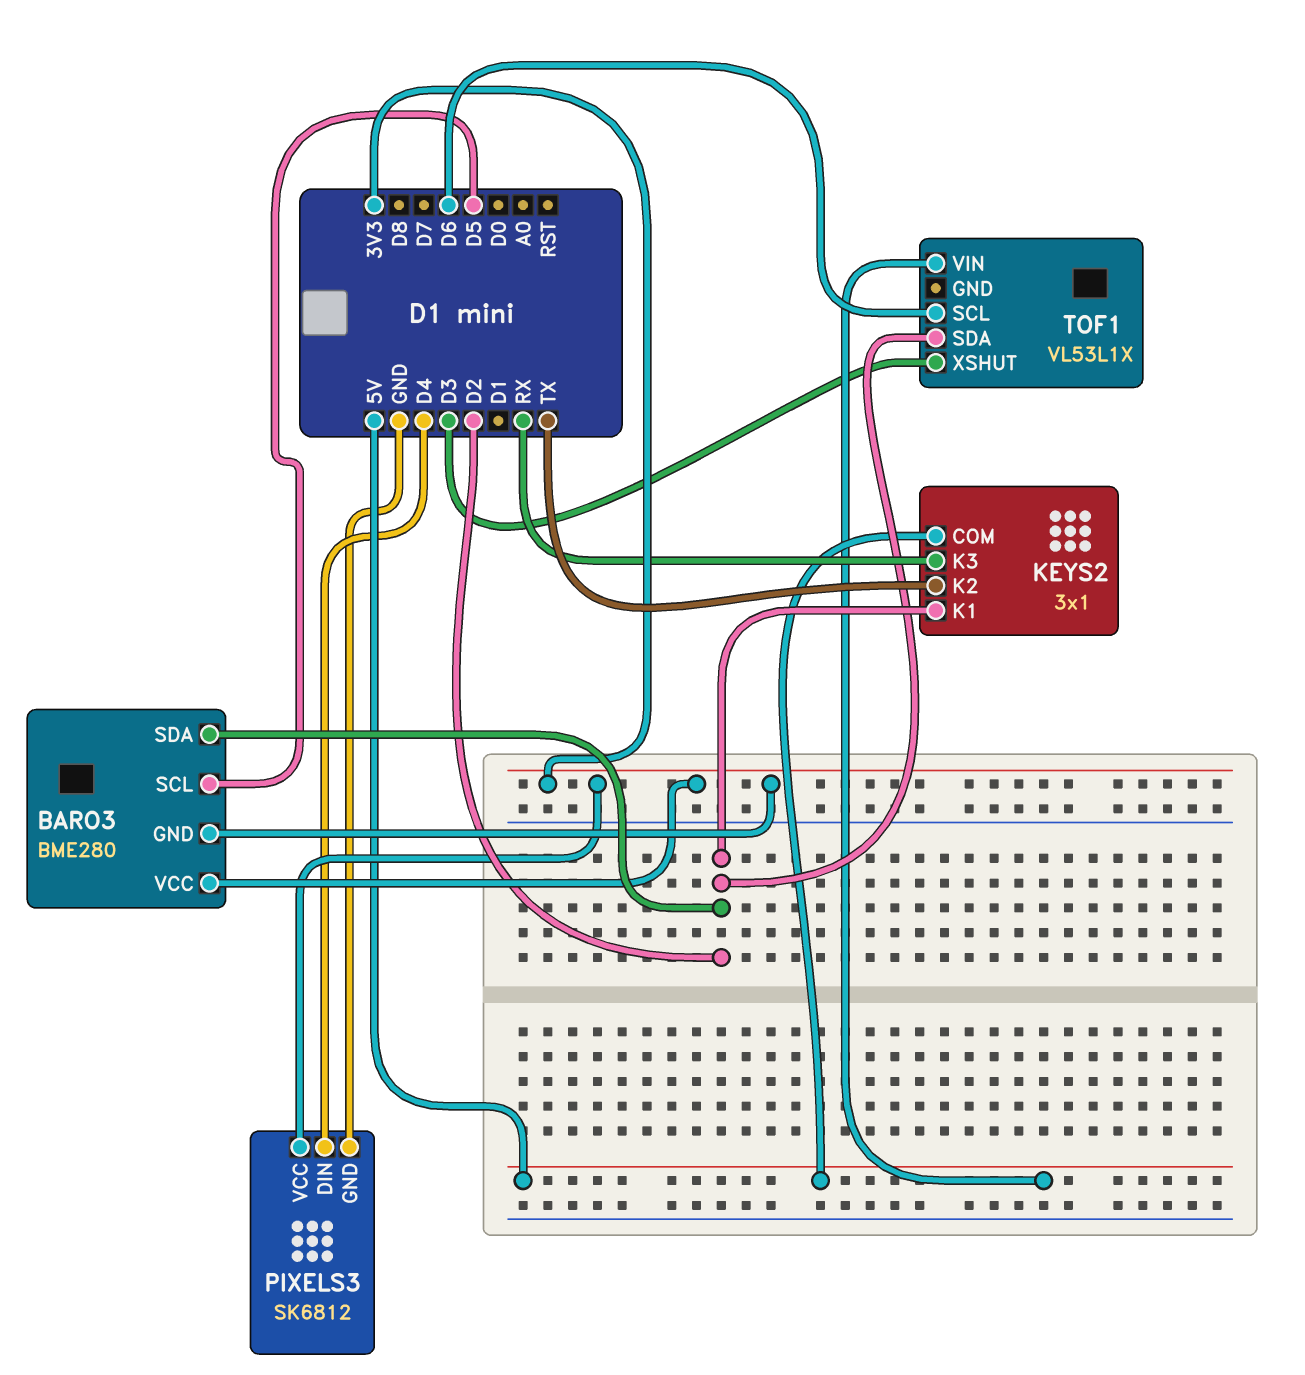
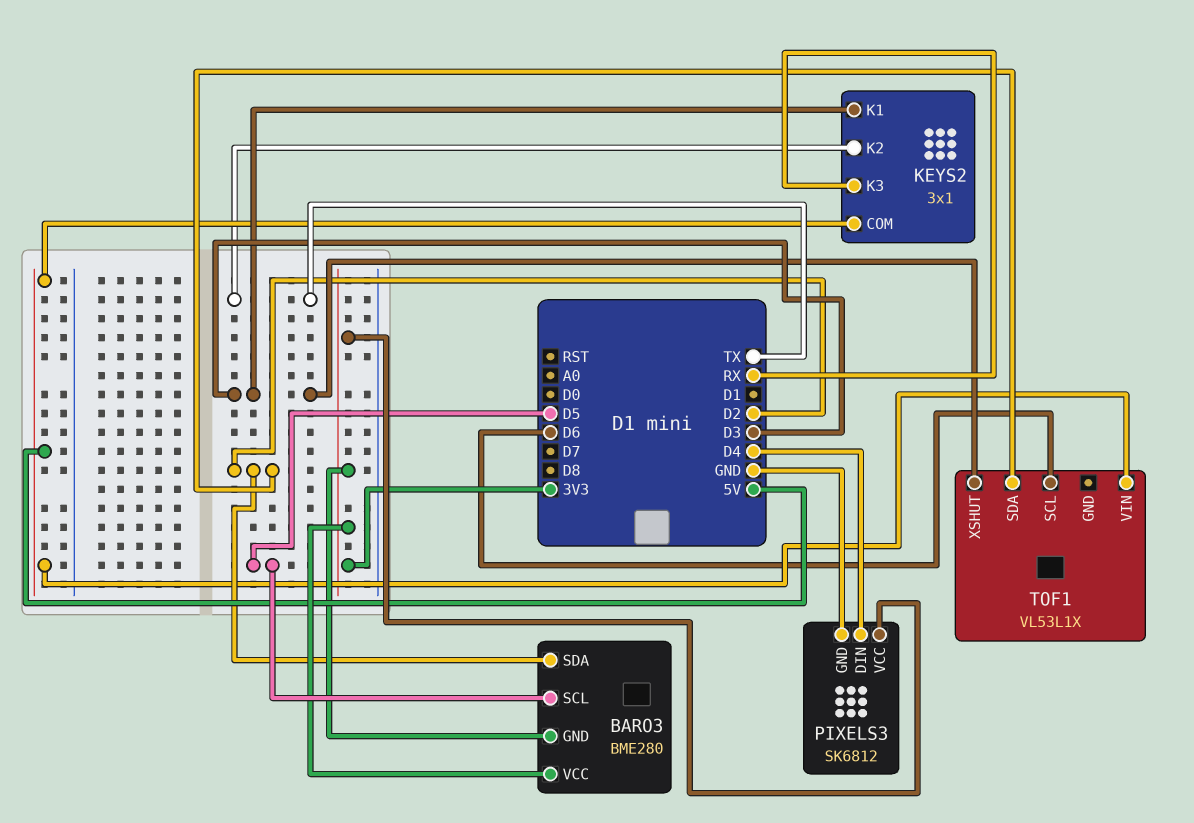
KEYS2 pin K1: D2 -> D3

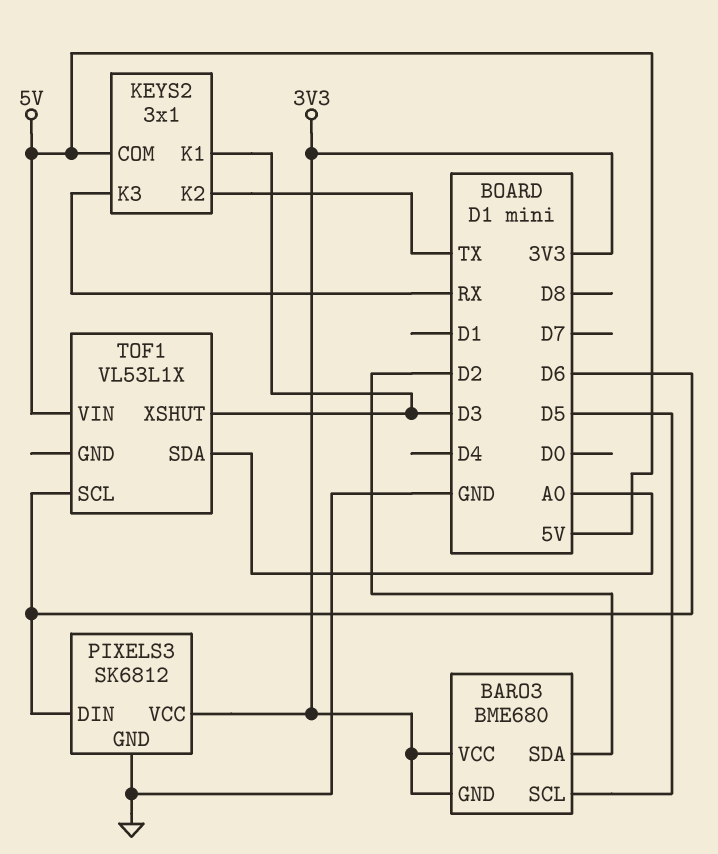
BARO3: BME280 -> BME680
PIXELS3 pin DIN: D4 -> D6
TOF1 pin SDA: D2 -> A0

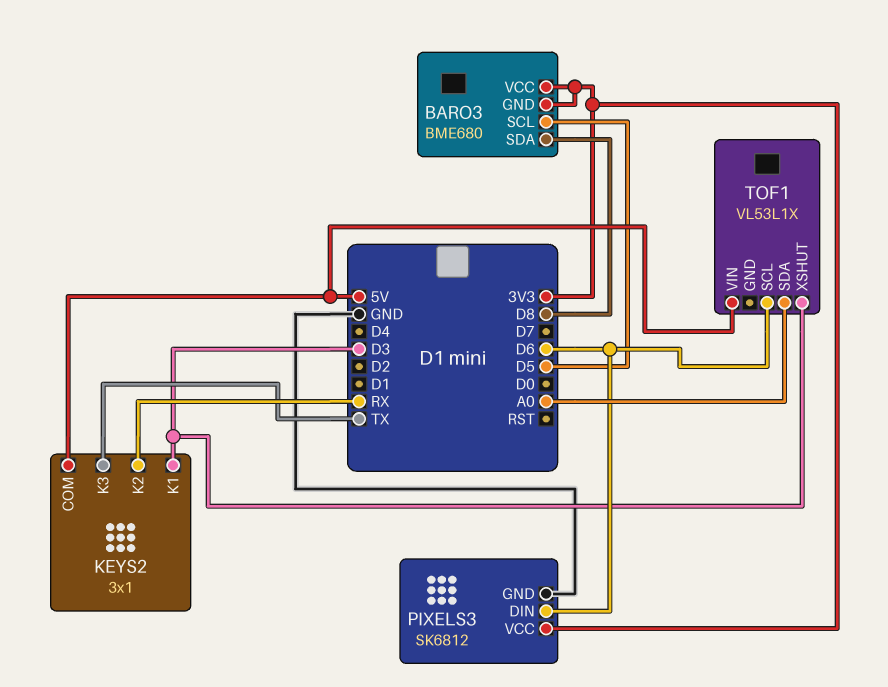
BARO3 pin SDA: D2 -> D8
KEYS2 pin K2: TX -> RX
KEYS2 pin K3: RX -> TX

